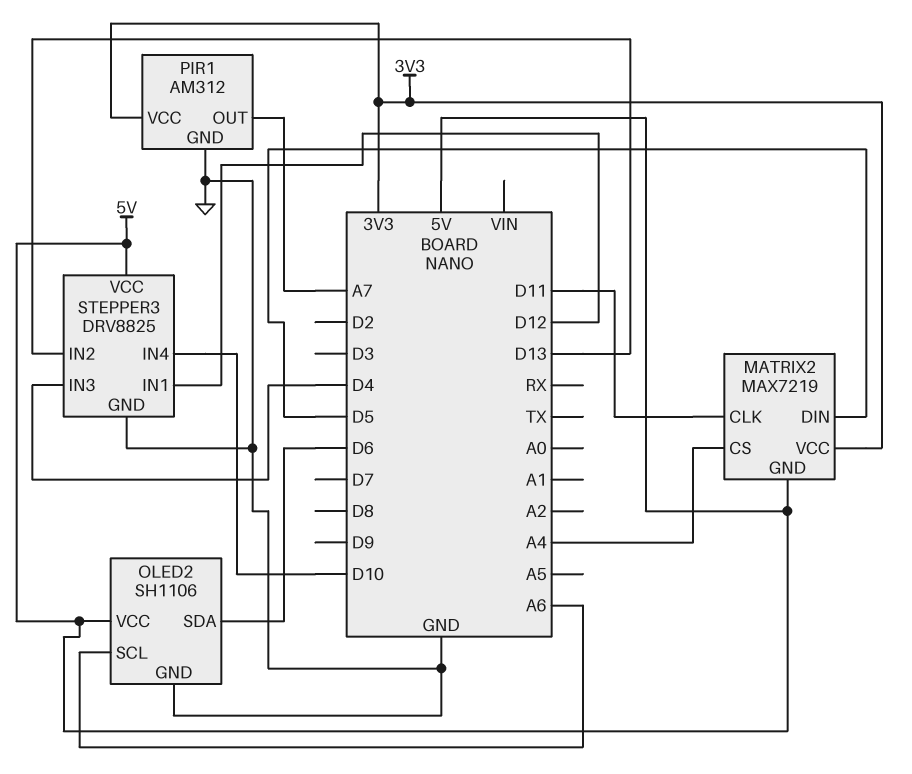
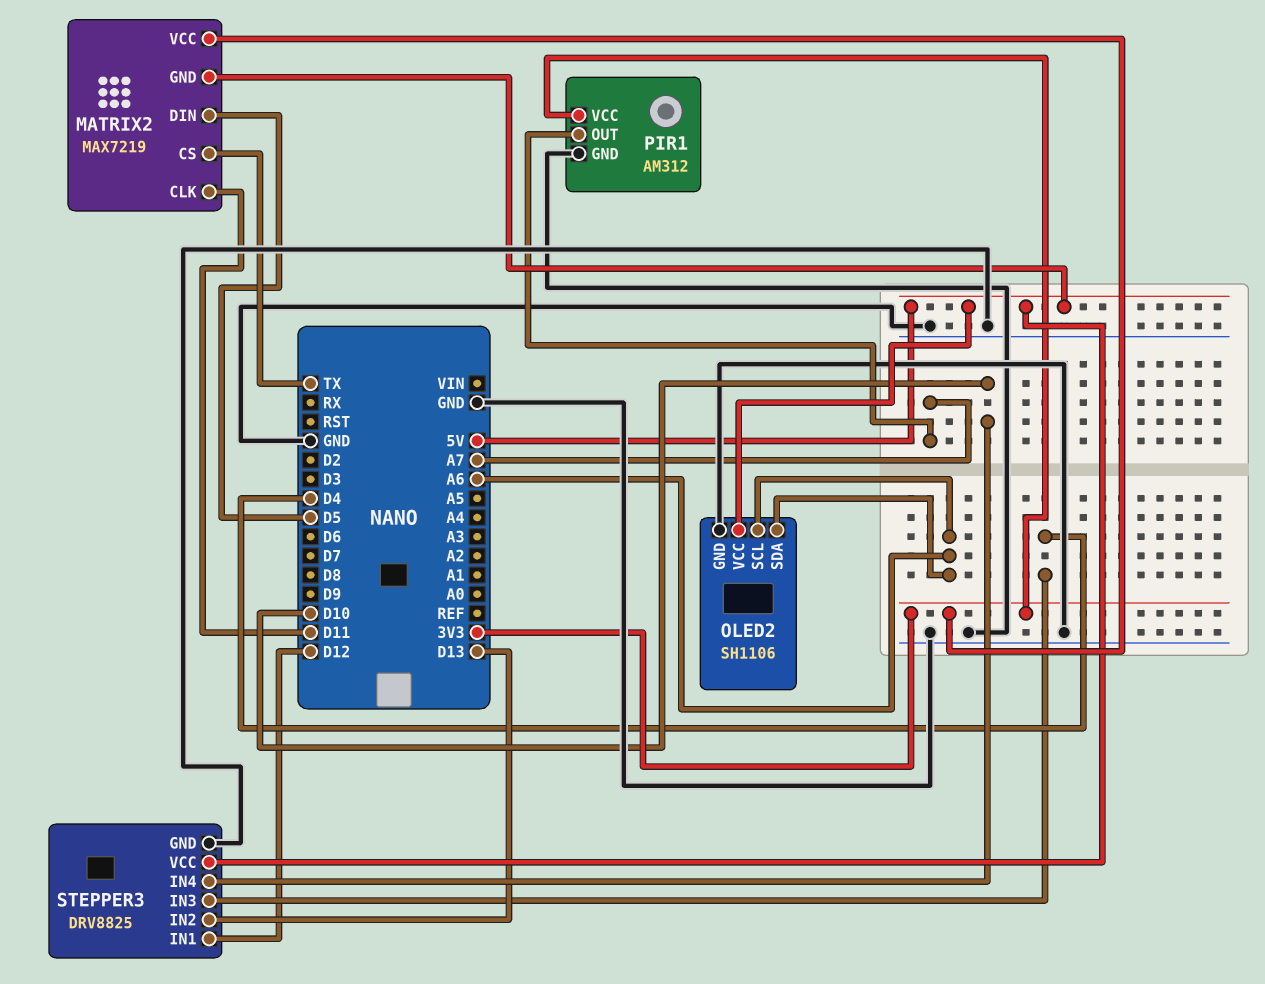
MATRIX2 pin CS: A4 -> TX
OLED2 pin SDA: D6 -> A6

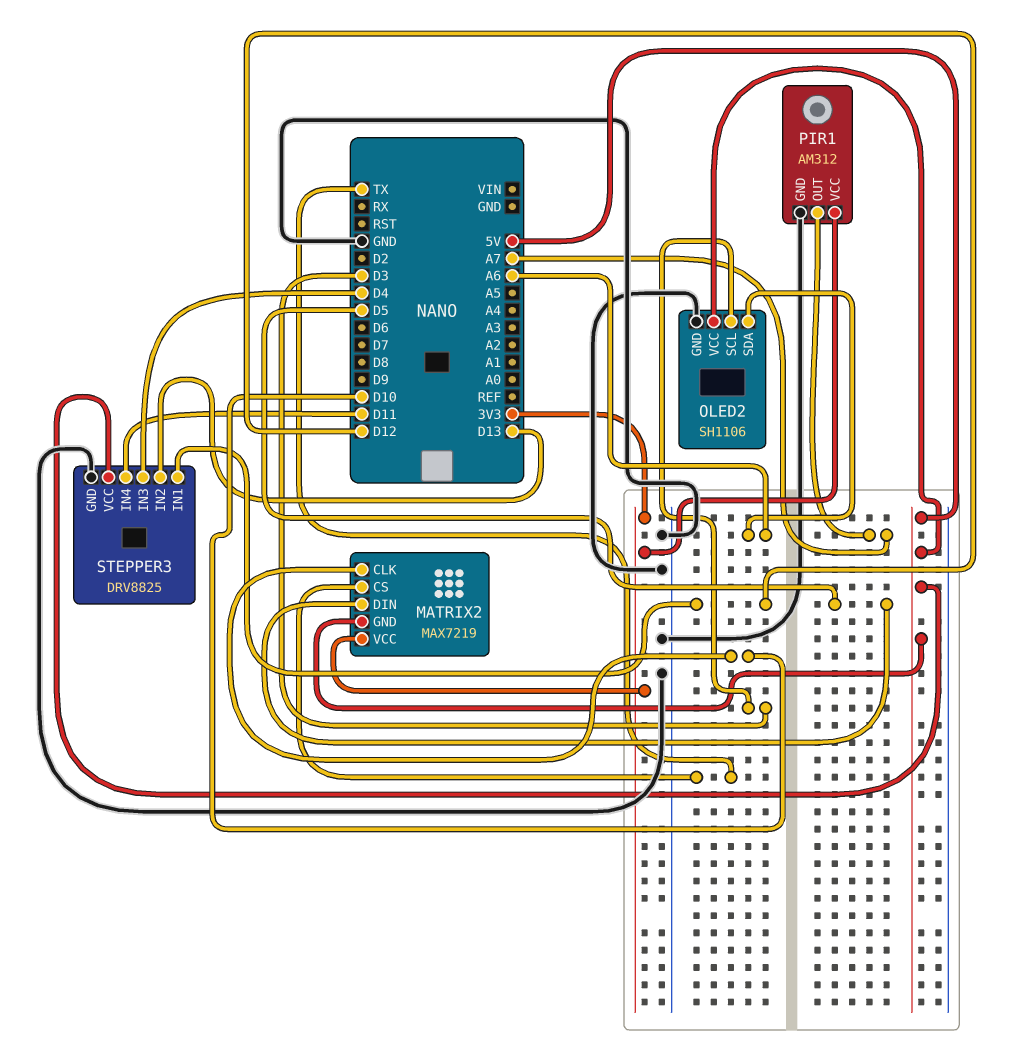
MATRIX2 pin CLK: D11 -> D10
OLED2 pin SCL: A6 -> D3
STEPPER3 pin IN4: D10 -> D11

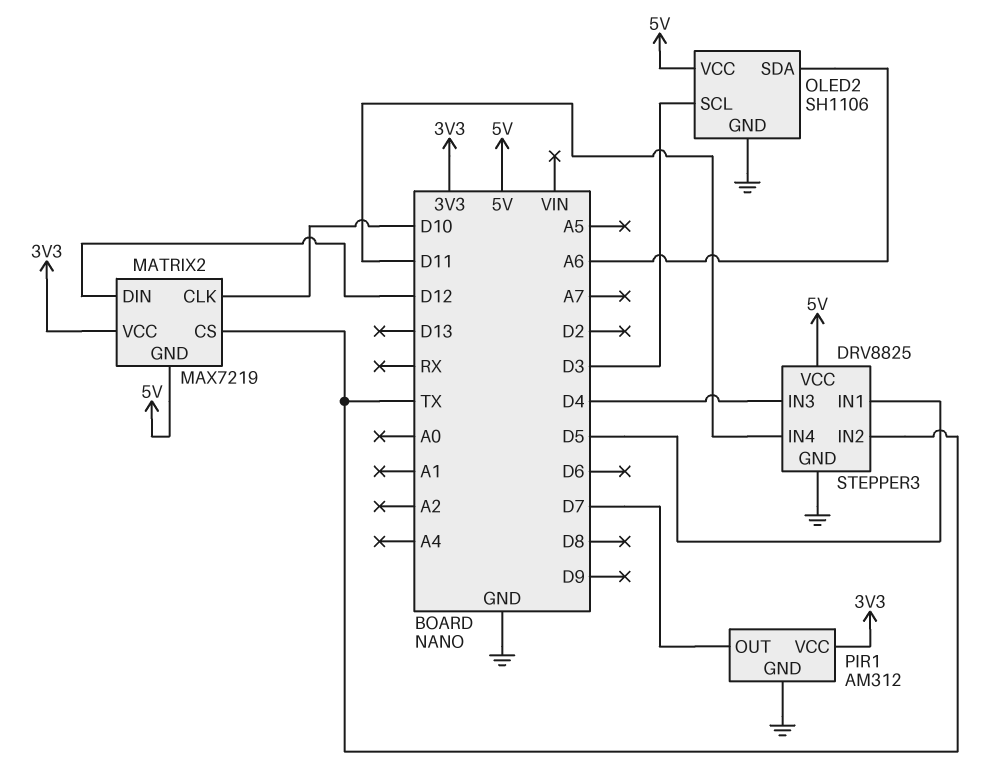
MATRIX2 pin DIN: D5 -> D12
PIR1 pin OUT: A7 -> D7
STEPPER3 pin IN1: D12 -> D5
STEPPER3 pin IN2: D13 -> TX

